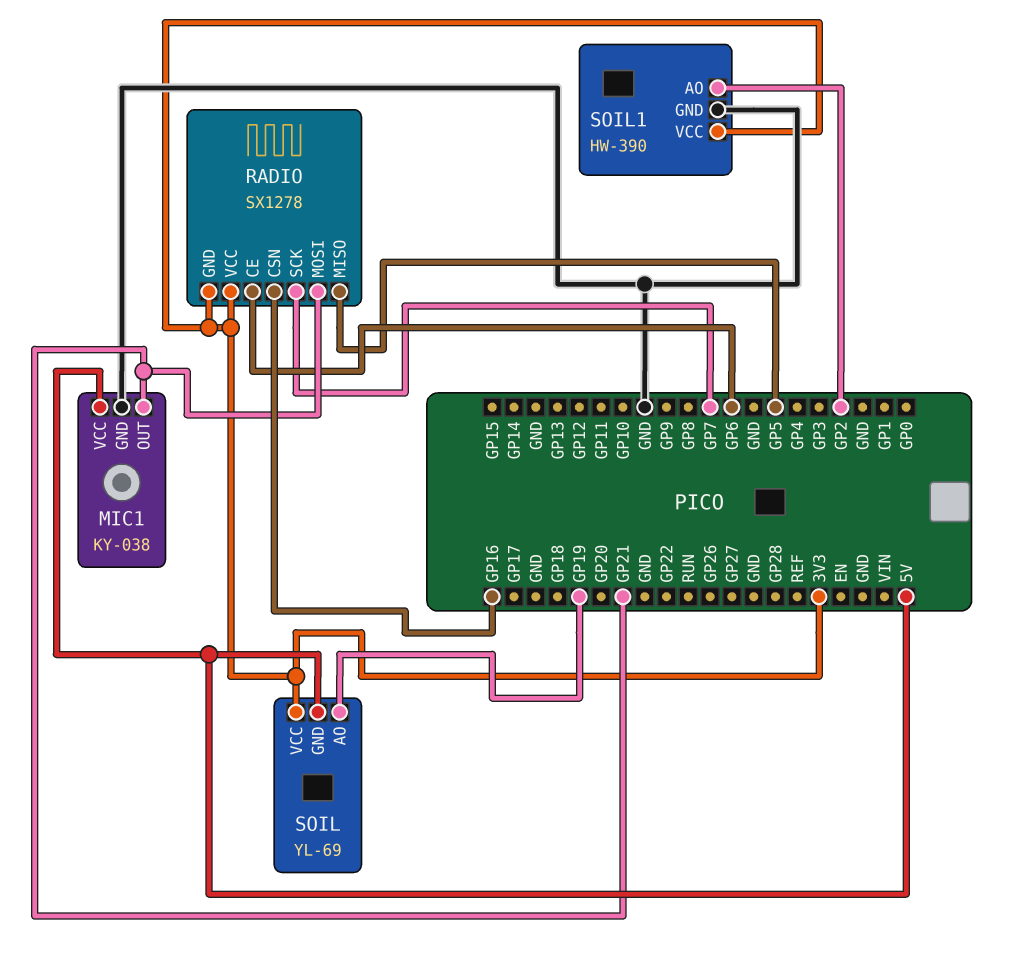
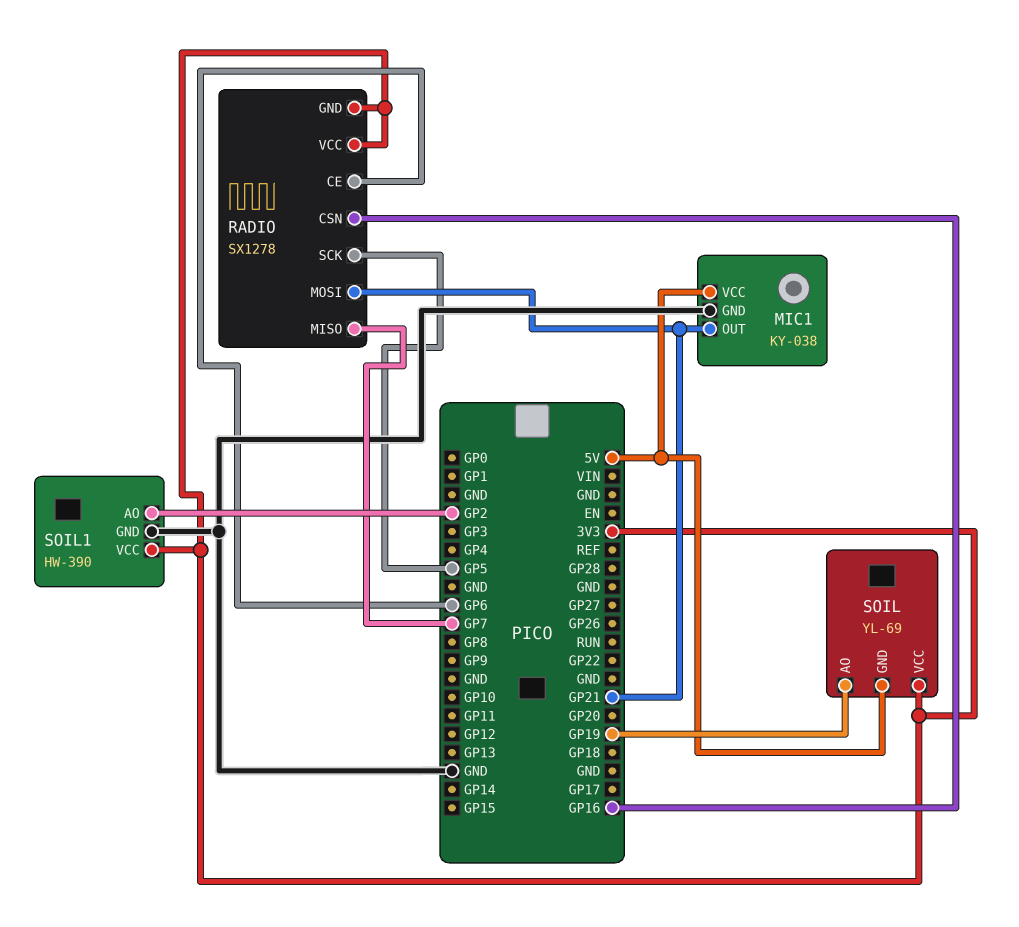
RADIO pin MISO: GP5 -> GP7
RADIO pin SCK: GP7 -> GP5

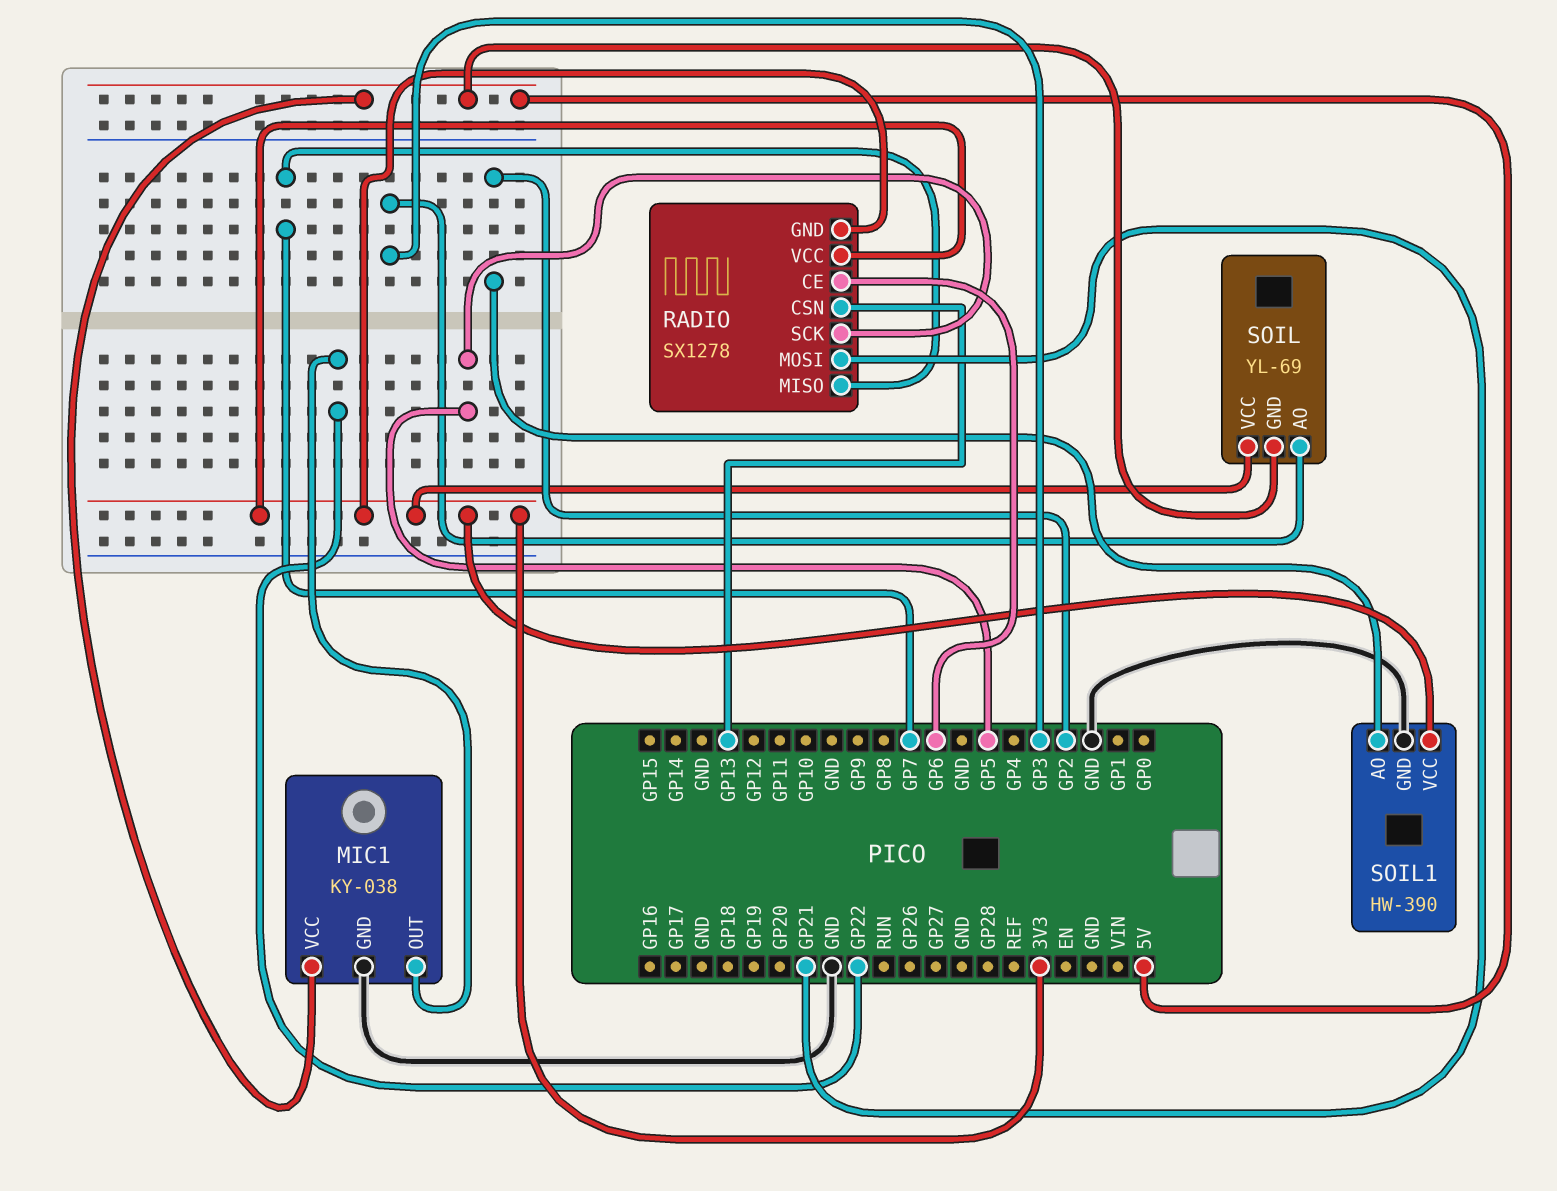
MIC1 pin OUT: GP21 -> GP22
RADIO pin CSN: GP16 -> GP13
SOIL pin AO: GP19 -> GP3

